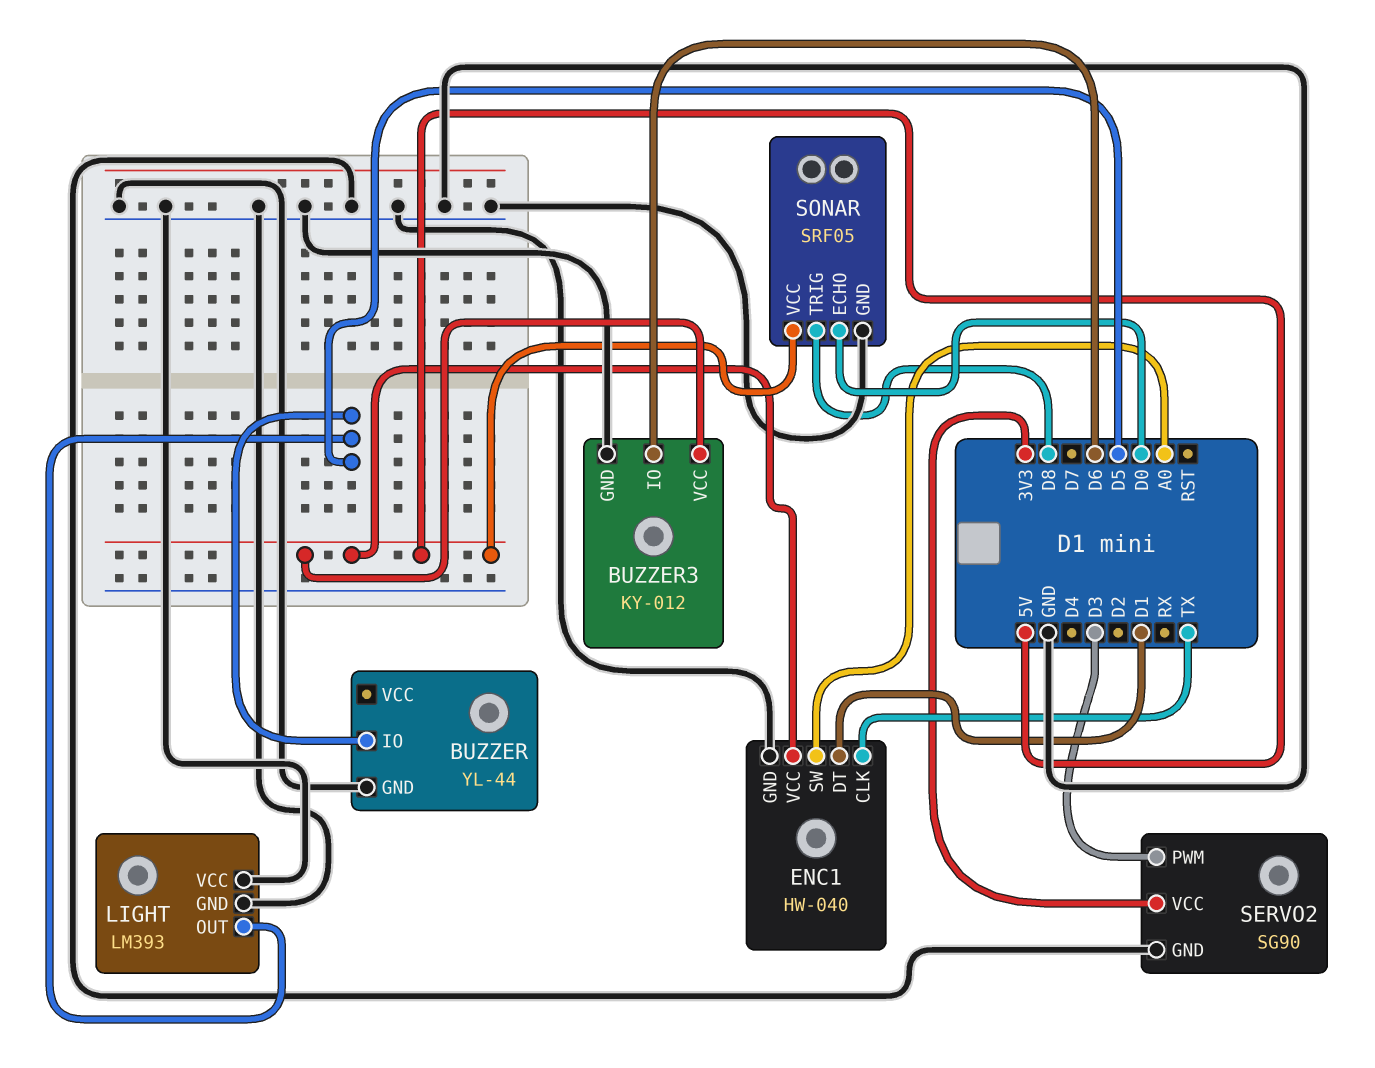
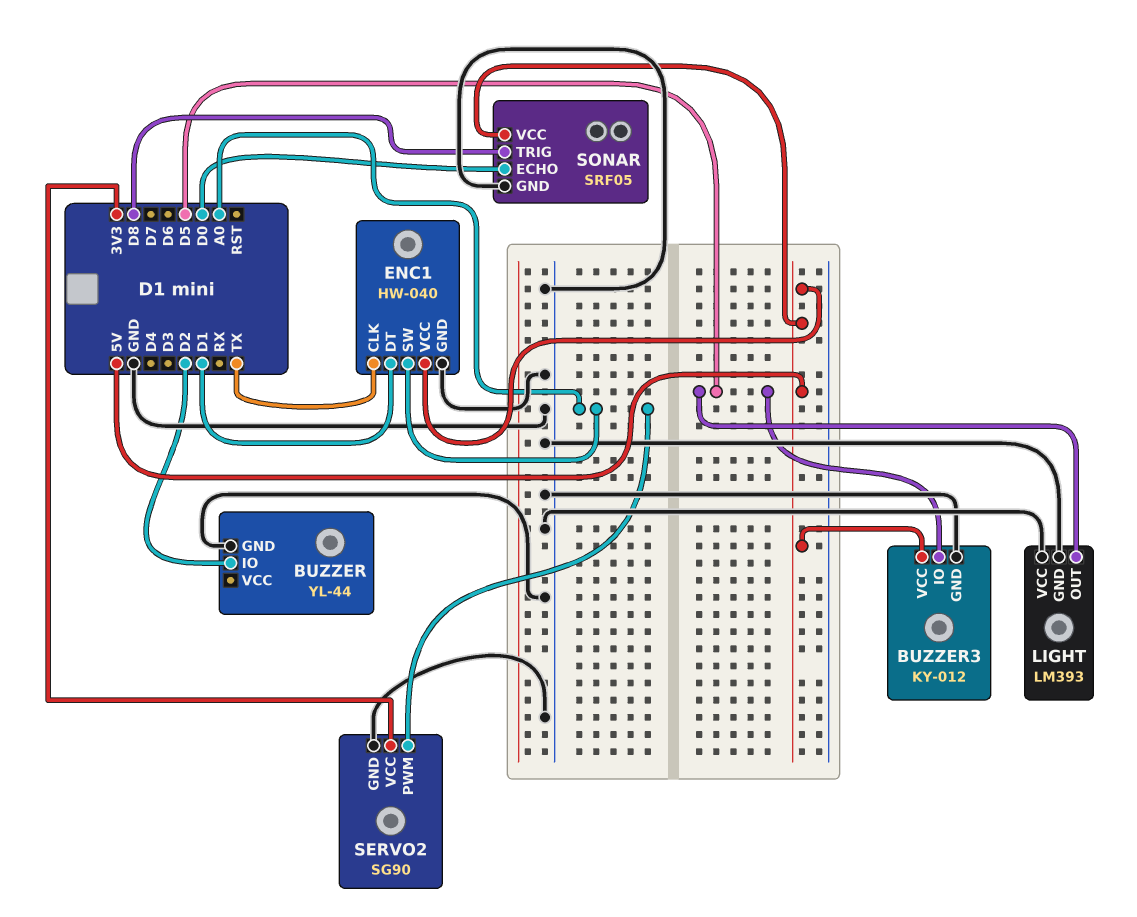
BUZZER pin IO: D5 -> D2
BUZZER3 pin IO: D6 -> D5
SERVO2 pin PWM: D3 -> A0

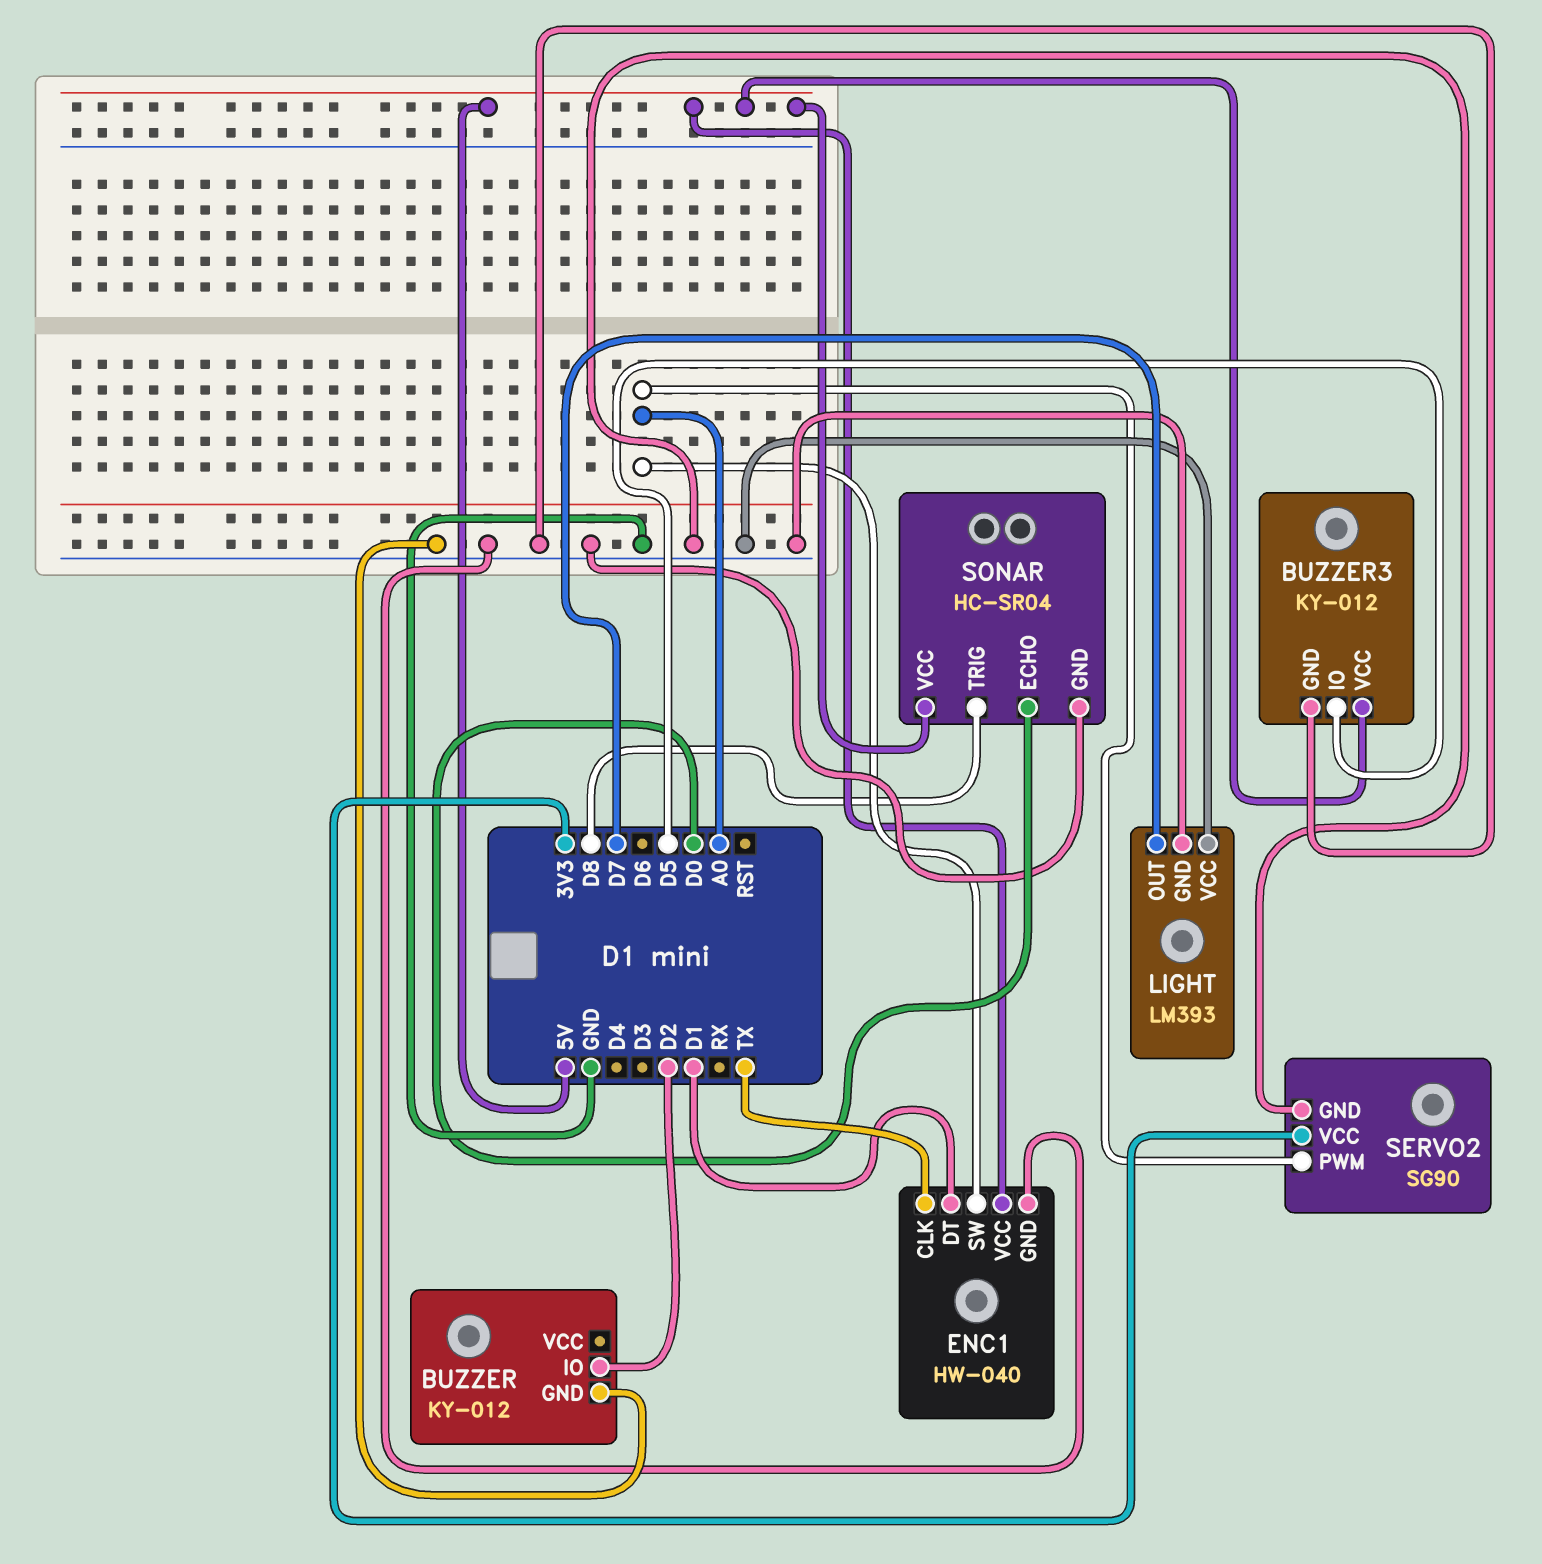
BUZZER: YL-44 -> KY-012
LIGHT pin OUT: D5 -> D7
SONAR: SRF05 -> HC-SR04

